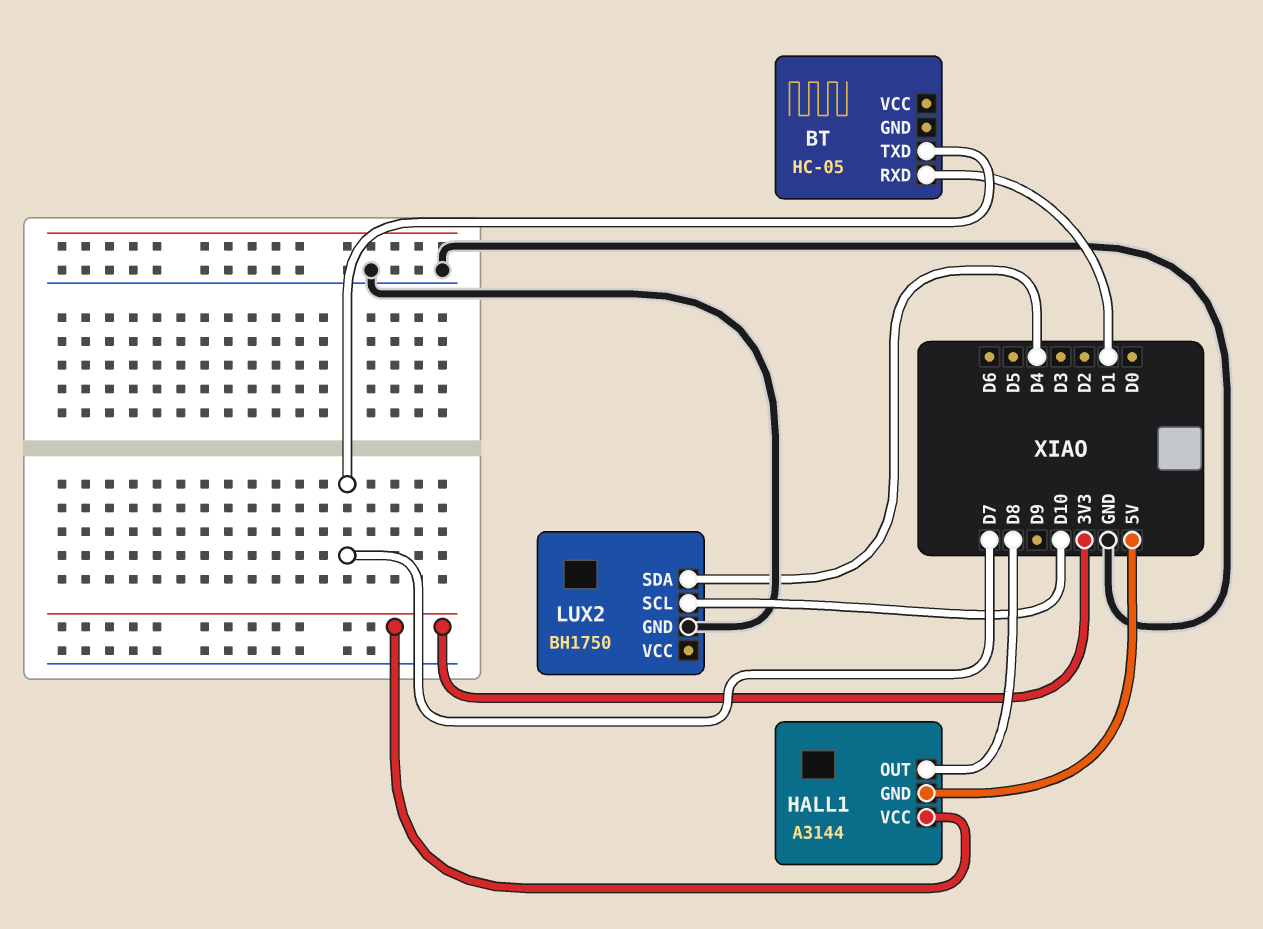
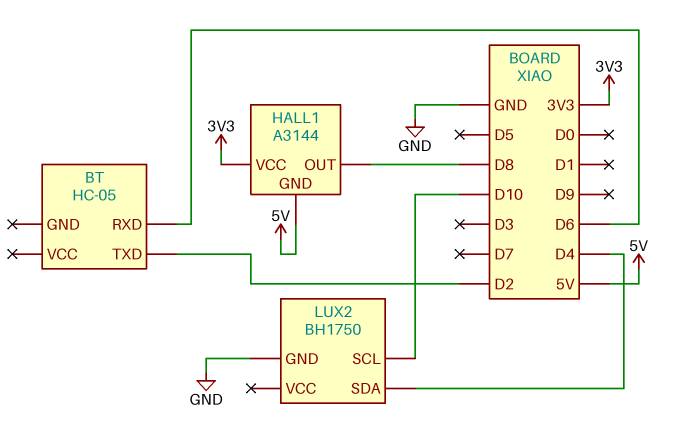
BT pin RXD: D1 -> D6
BT pin TXD: D7 -> D2

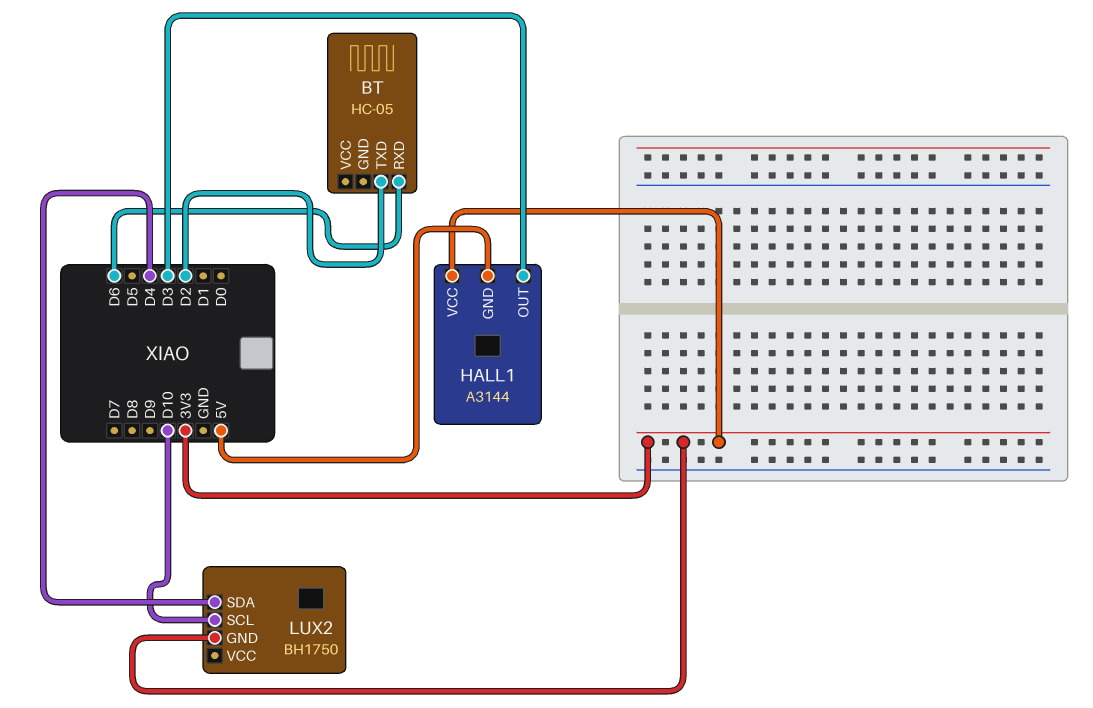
HALL1 pin OUT: D8 -> D3
LUX2 pin GND: GND -> 3V3

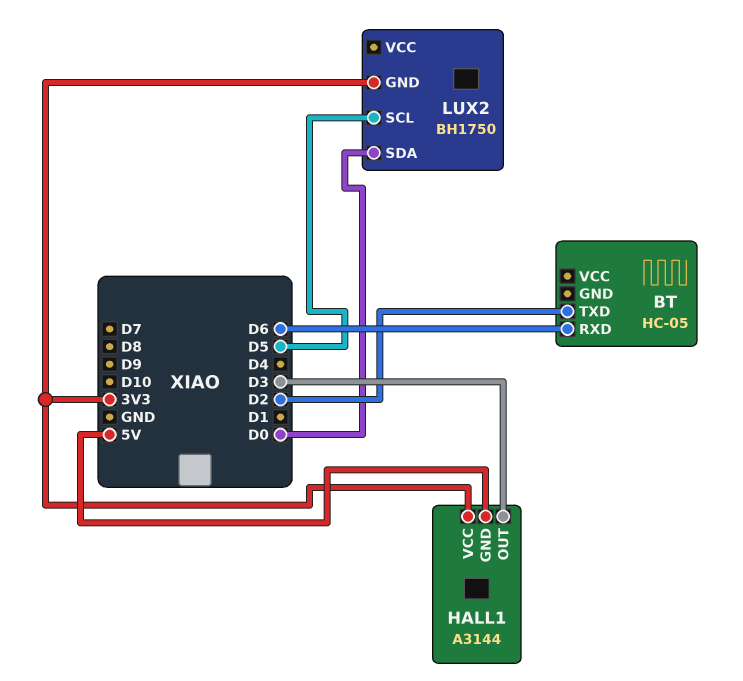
LUX2 pin SCL: D10 -> D5
LUX2 pin SDA: D4 -> D0

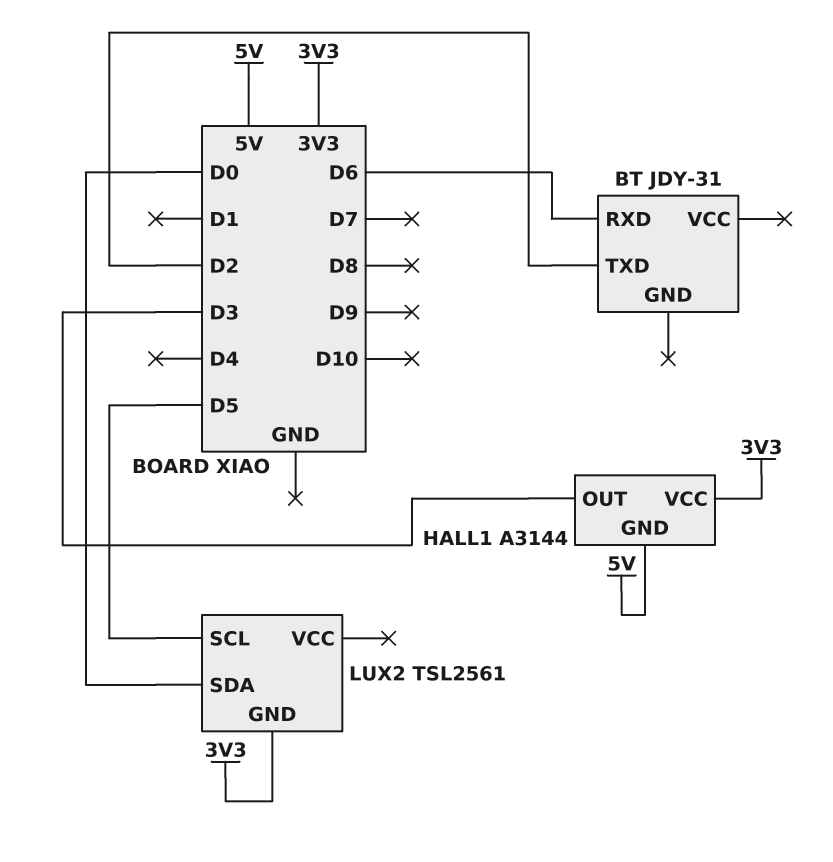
BT: HC-05 -> JDY-31
LUX2: BH1750 -> TSL2561

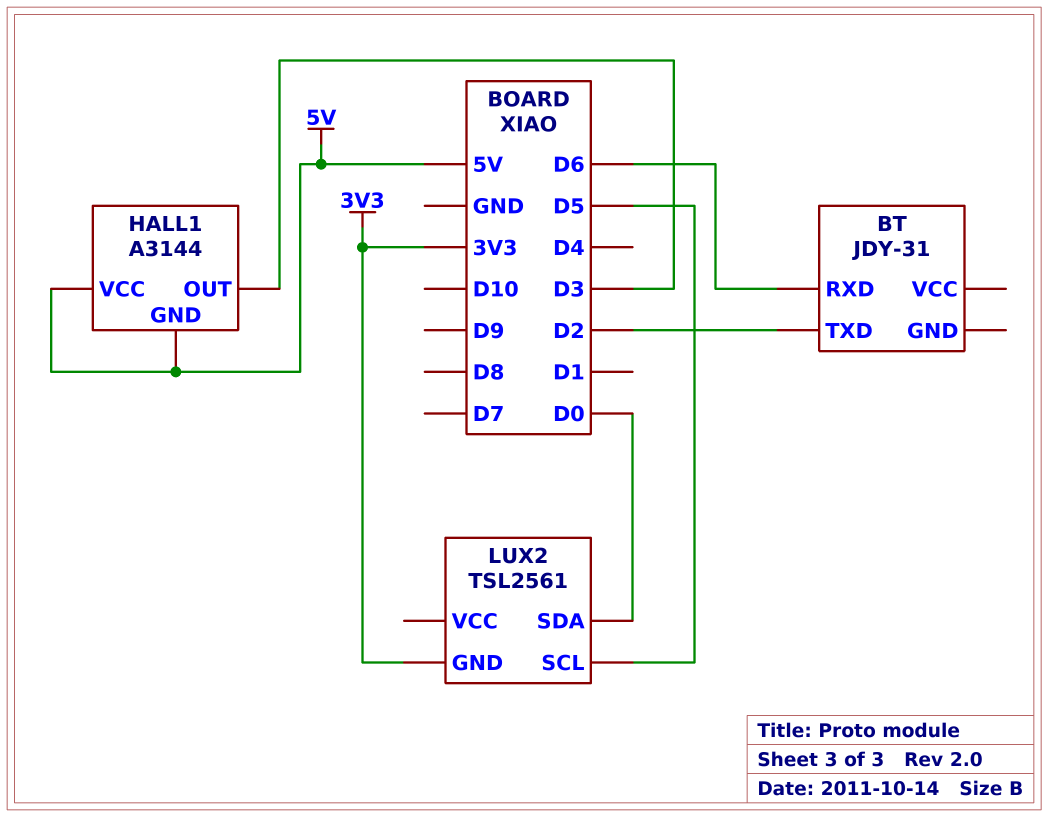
HALL1 pin VCC: 3V3 -> 5V

